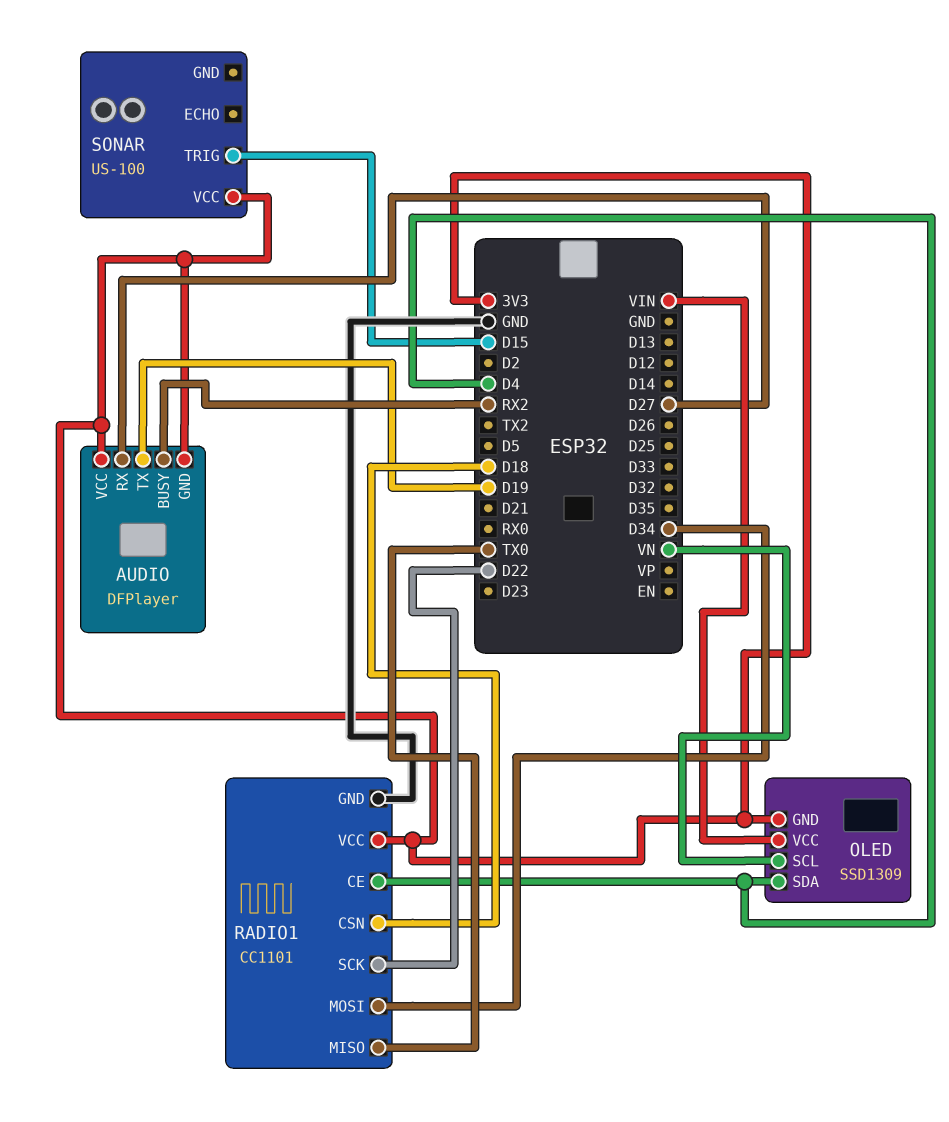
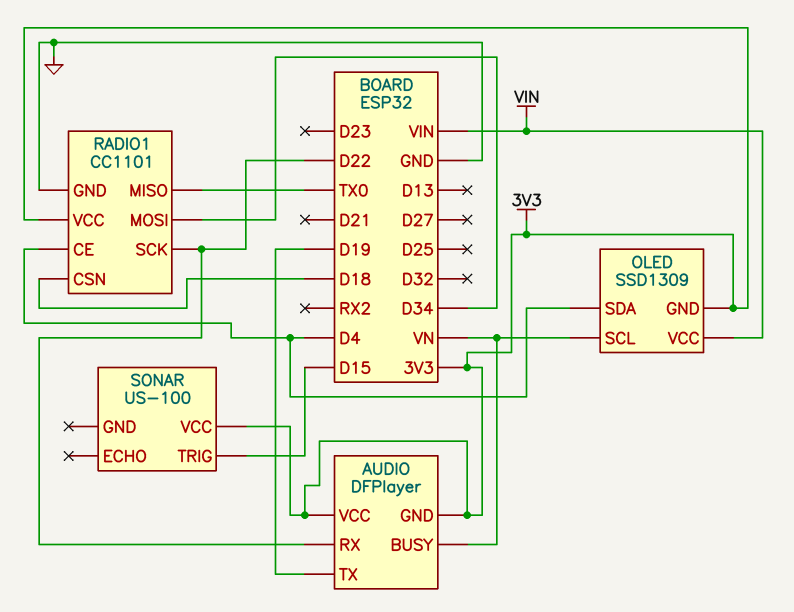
AUDIO pin BUSY: RX2 -> VN
AUDIO pin RX: D27 -> D22

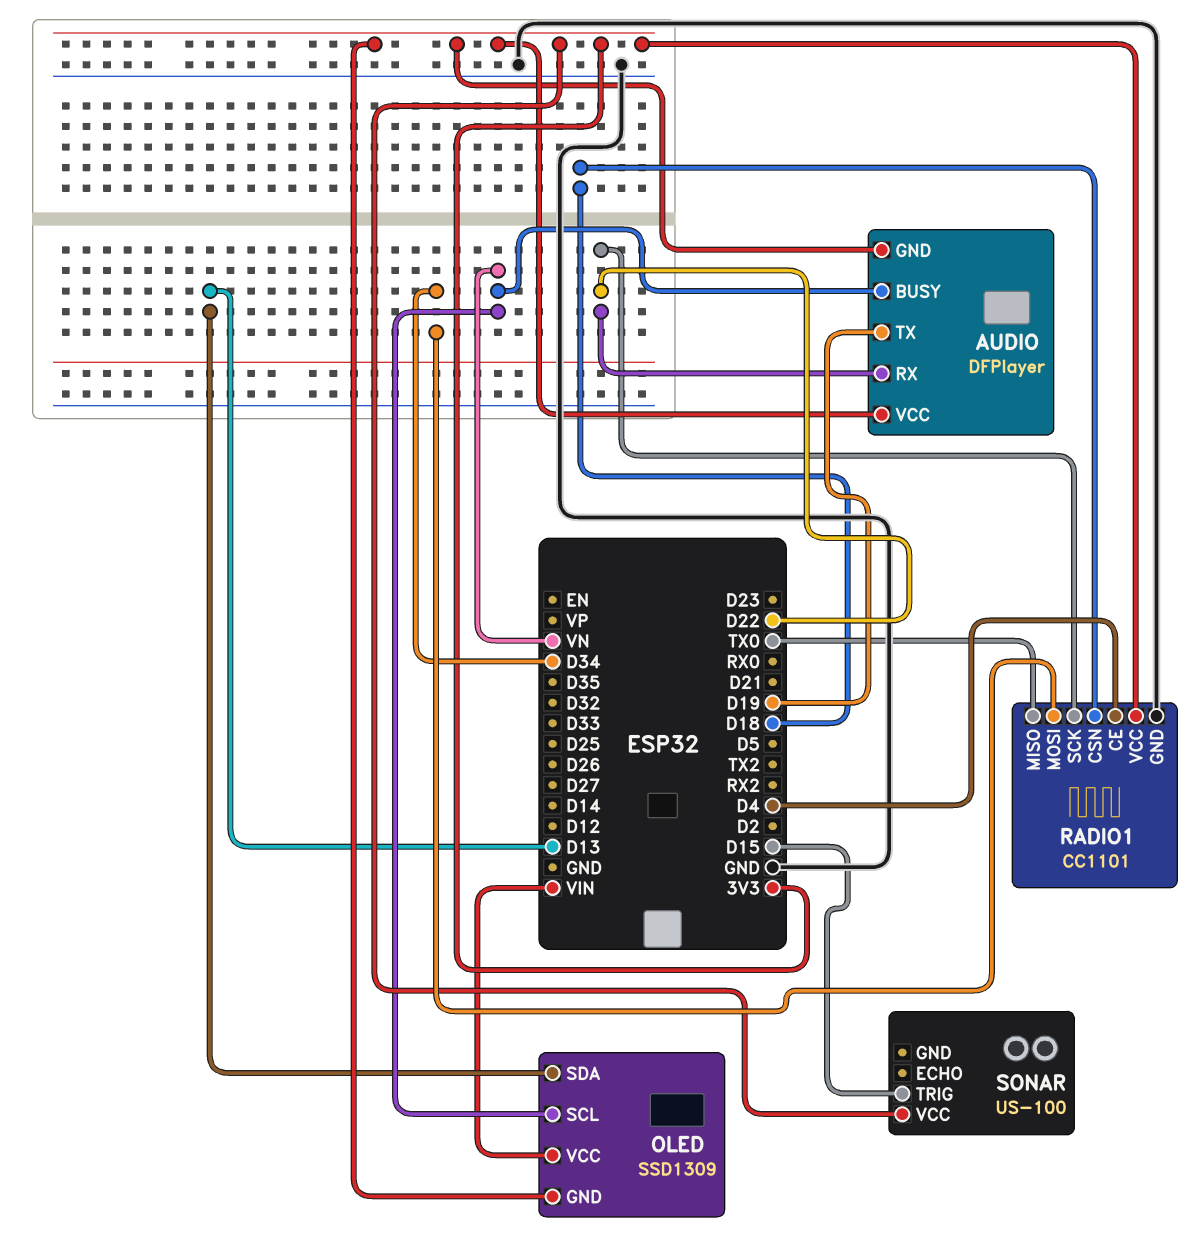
OLED pin SDA: D4 -> D13

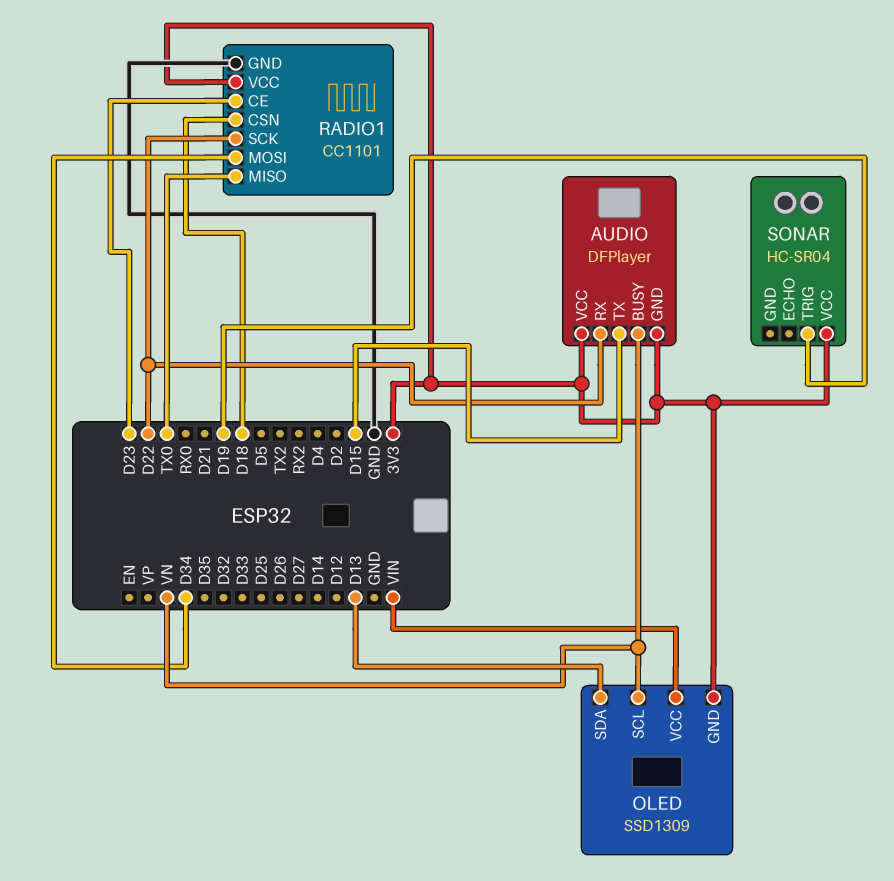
AUDIO pin TX: D19 -> D15
RADIO1 pin CE: D4 -> D23
SONAR: US-100 -> HC-SR04
SONAR pin TRIG: D15 -> D19

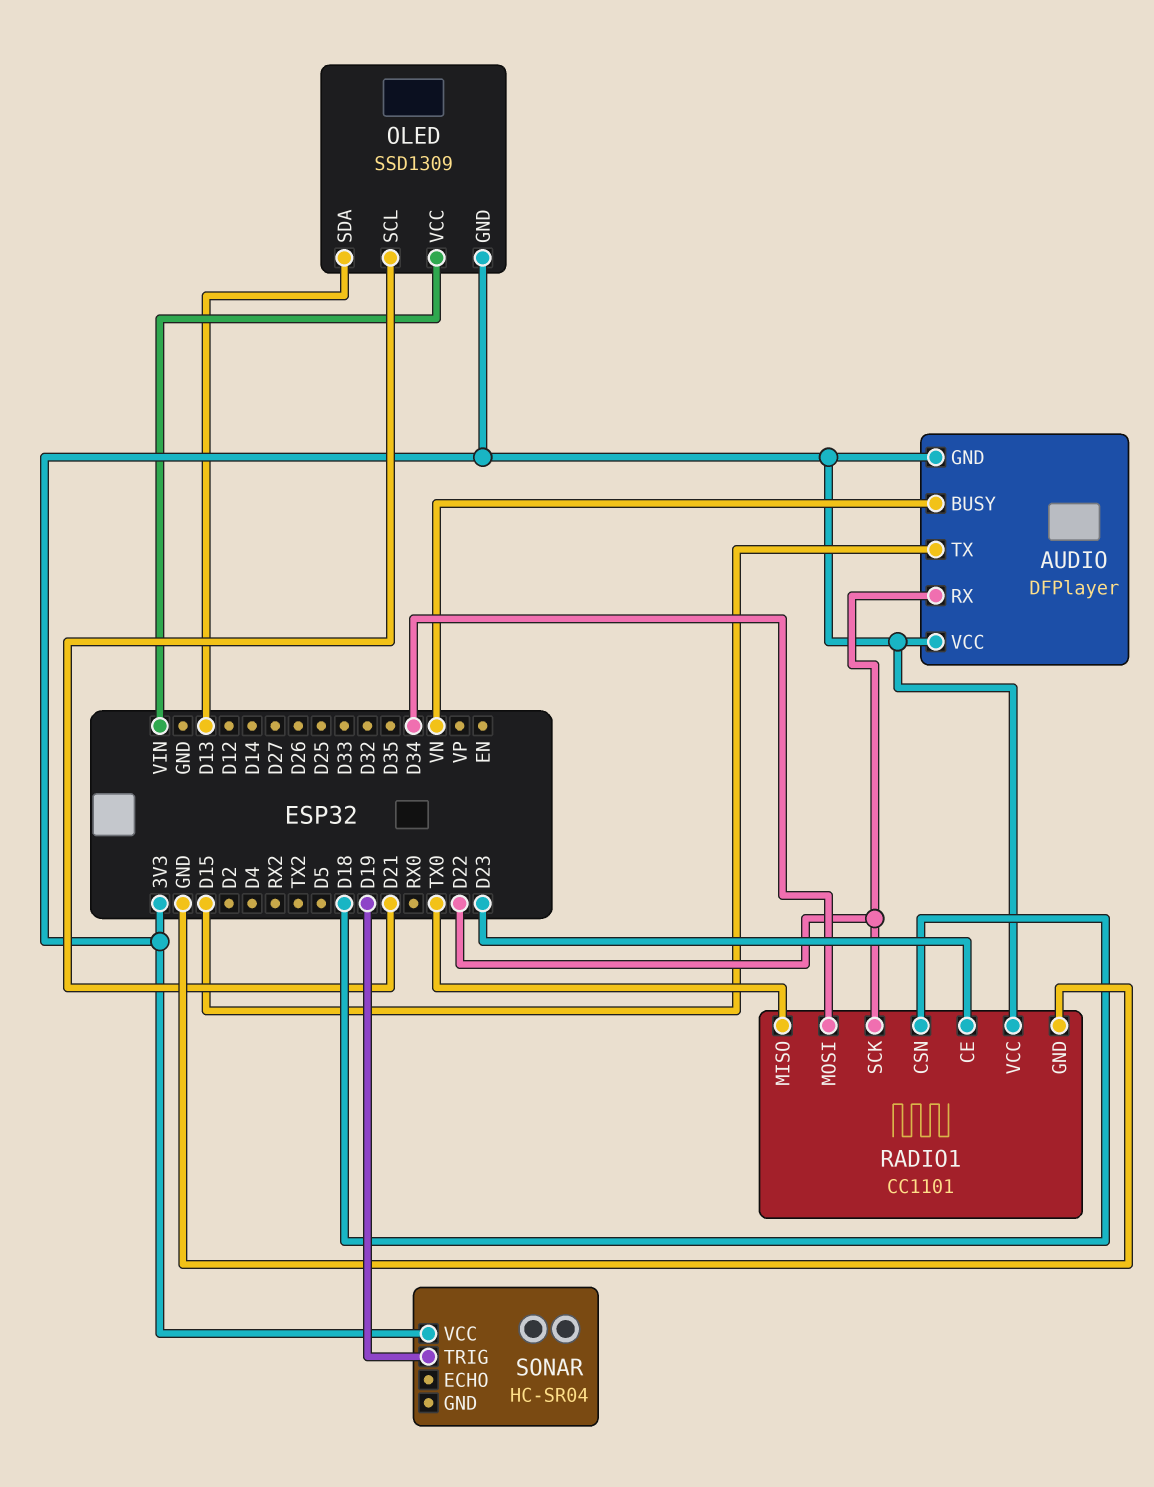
OLED pin SCL: VN -> D21

